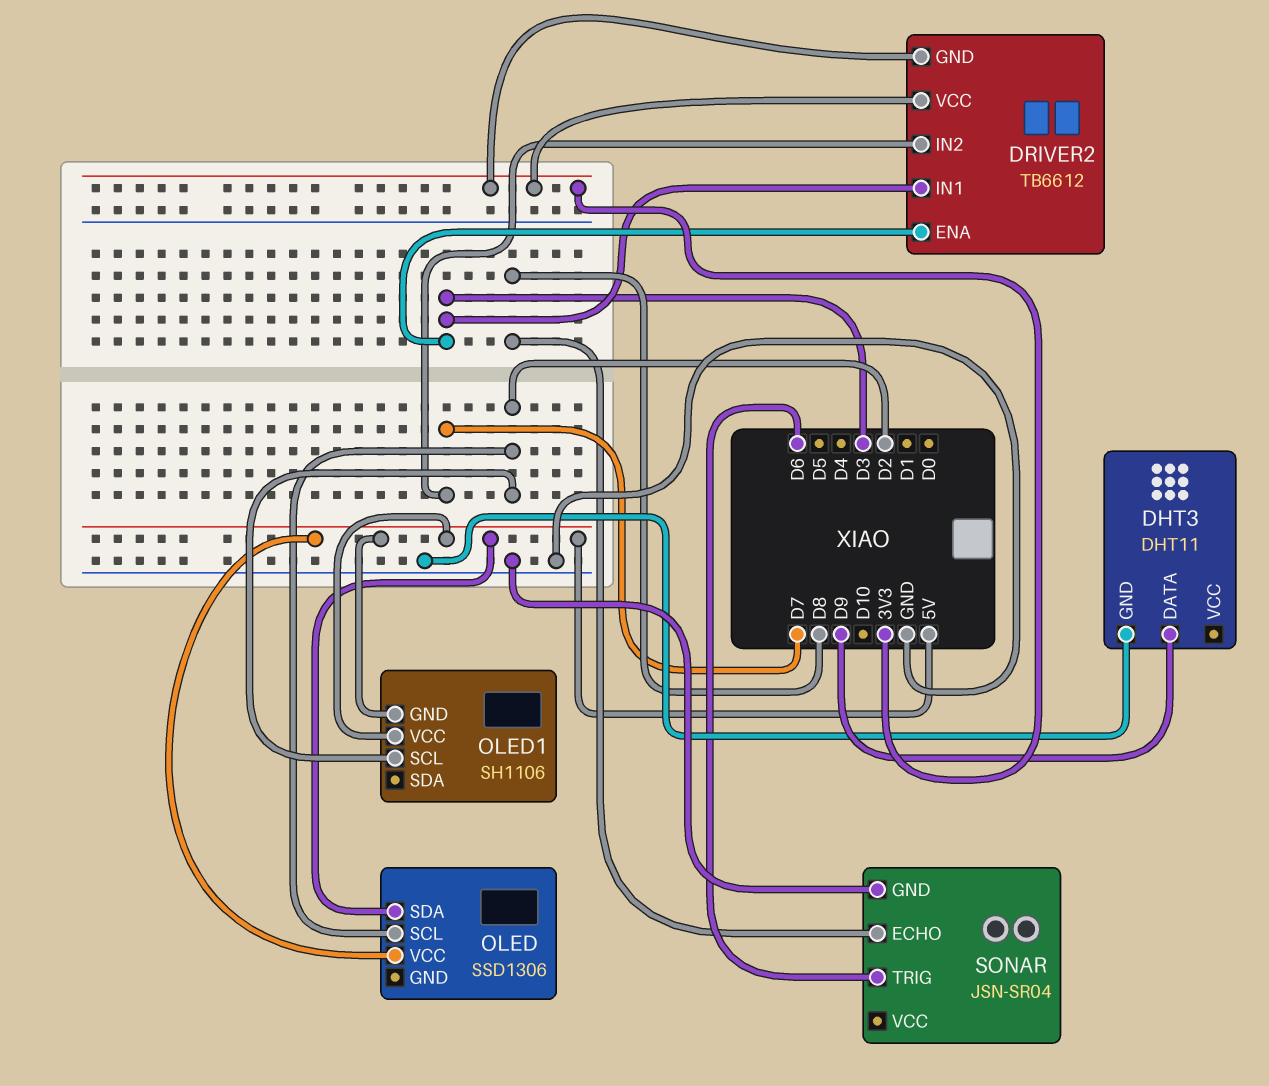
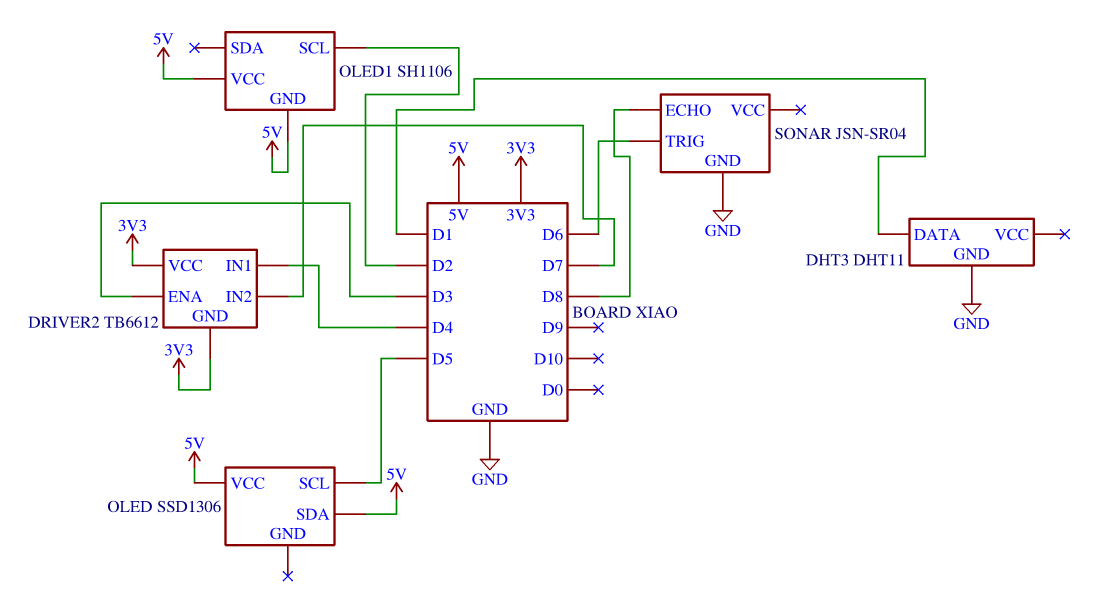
DHT3 pin DATA: D9 -> D1
DRIVER2 pin IN1: D3 -> D4
OLED pin SCL: D2 -> D5

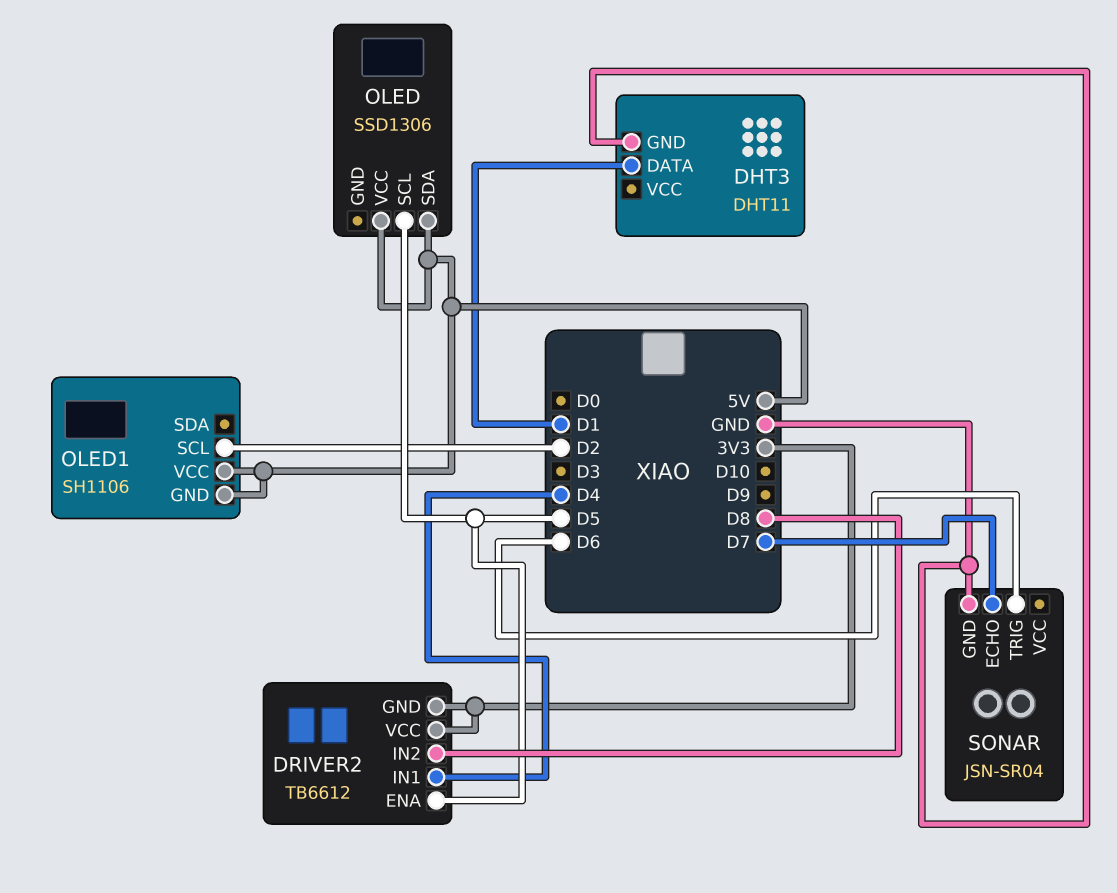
DRIVER2 pin ENA: D3 -> D5
DRIVER2 pin IN2: D7 -> D8
SONAR pin ECHO: D8 -> D7

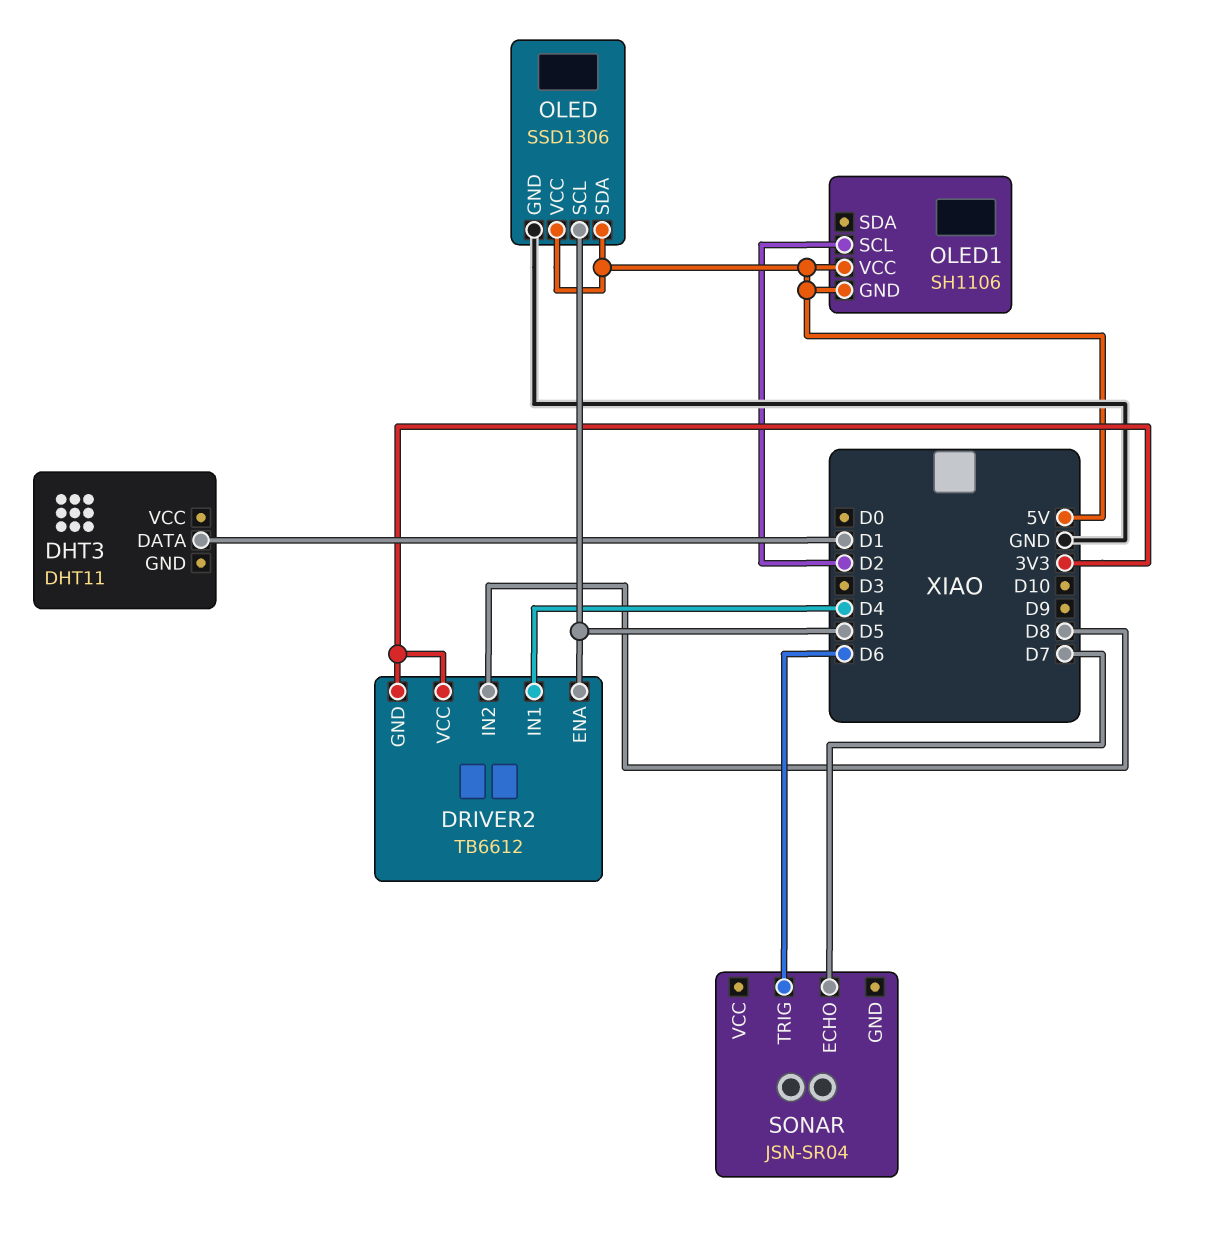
DHT3 pin GND: GND -> none
OLED pin GND: none -> GND
SONAR pin GND: GND -> none

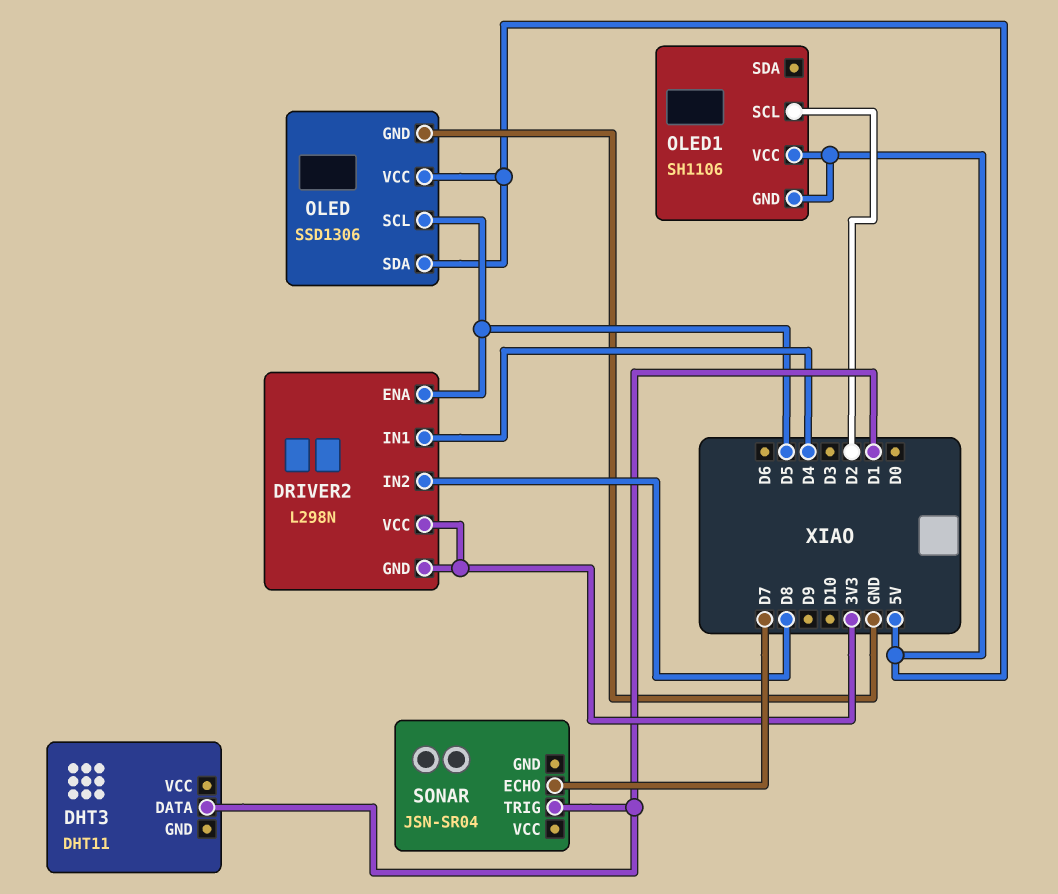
DRIVER2: TB6612 -> L298N
SONAR pin TRIG: D6 -> D1

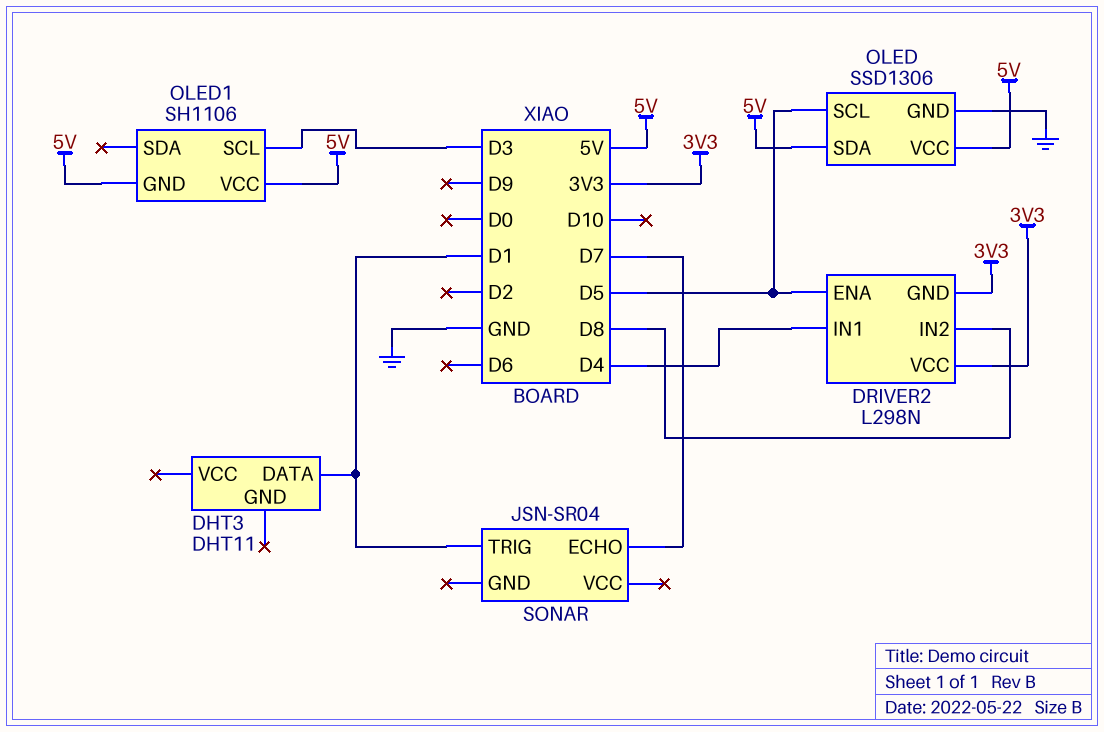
OLED1 pin SCL: D2 -> D3

